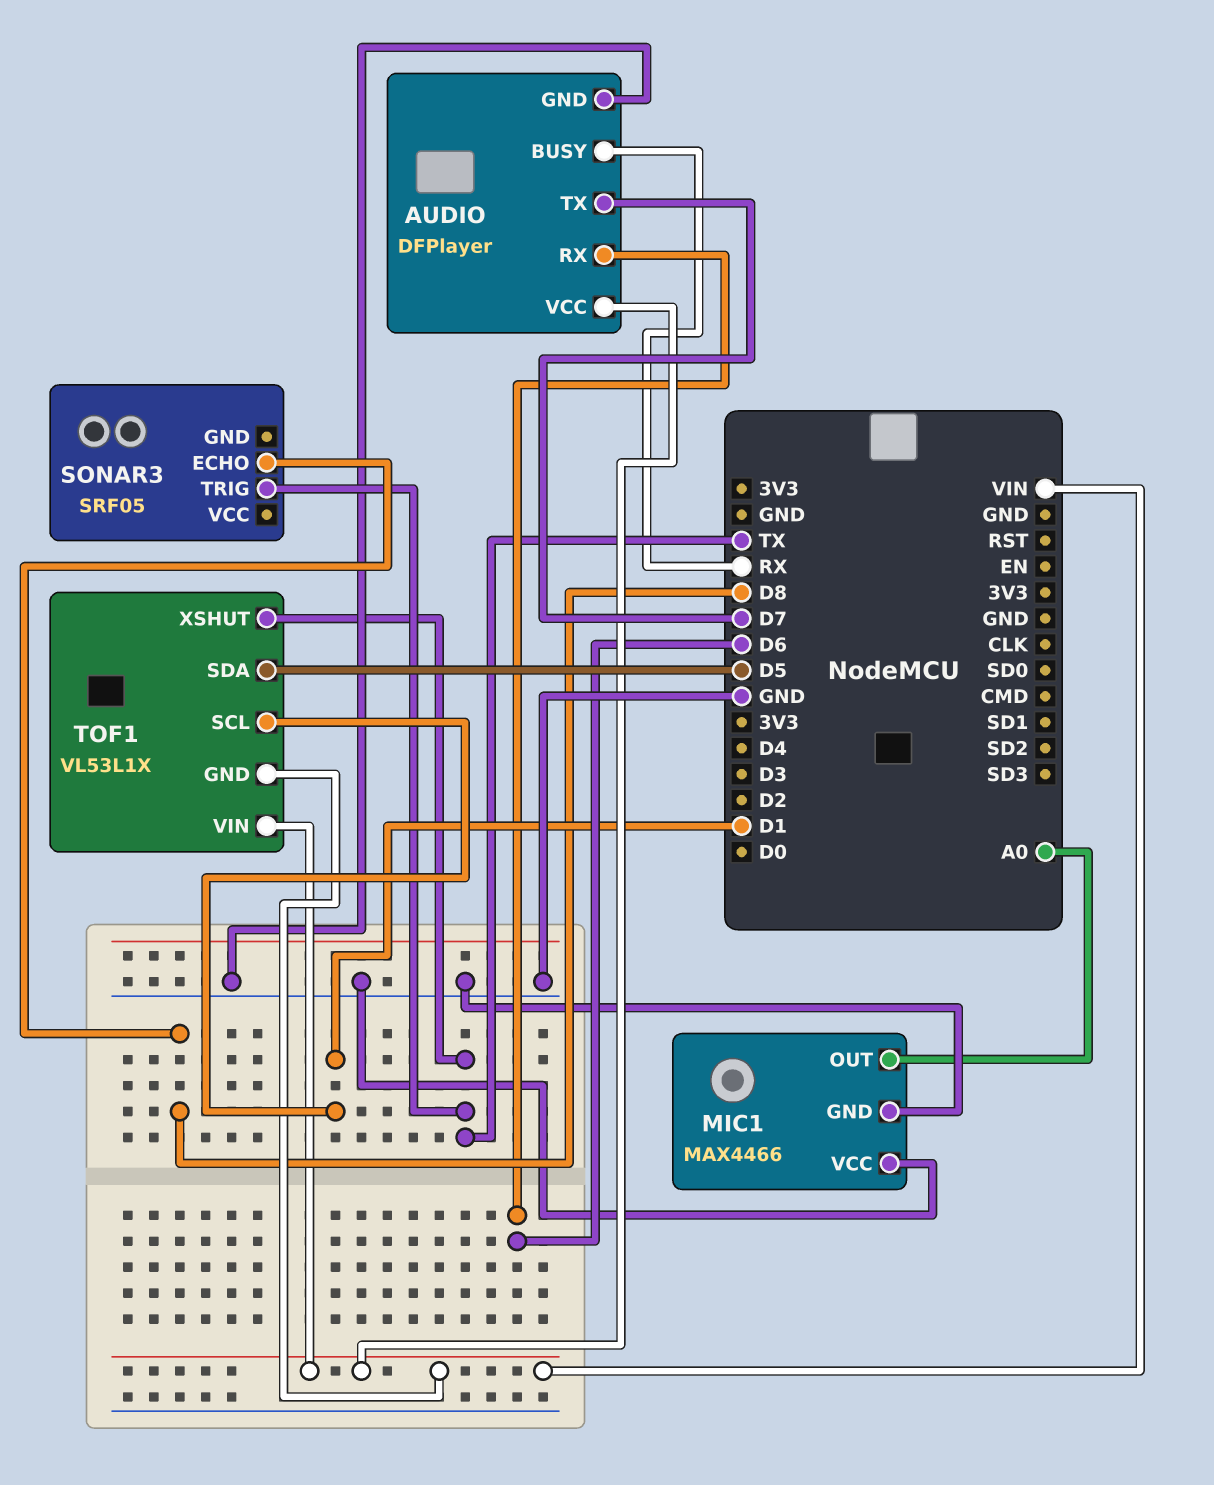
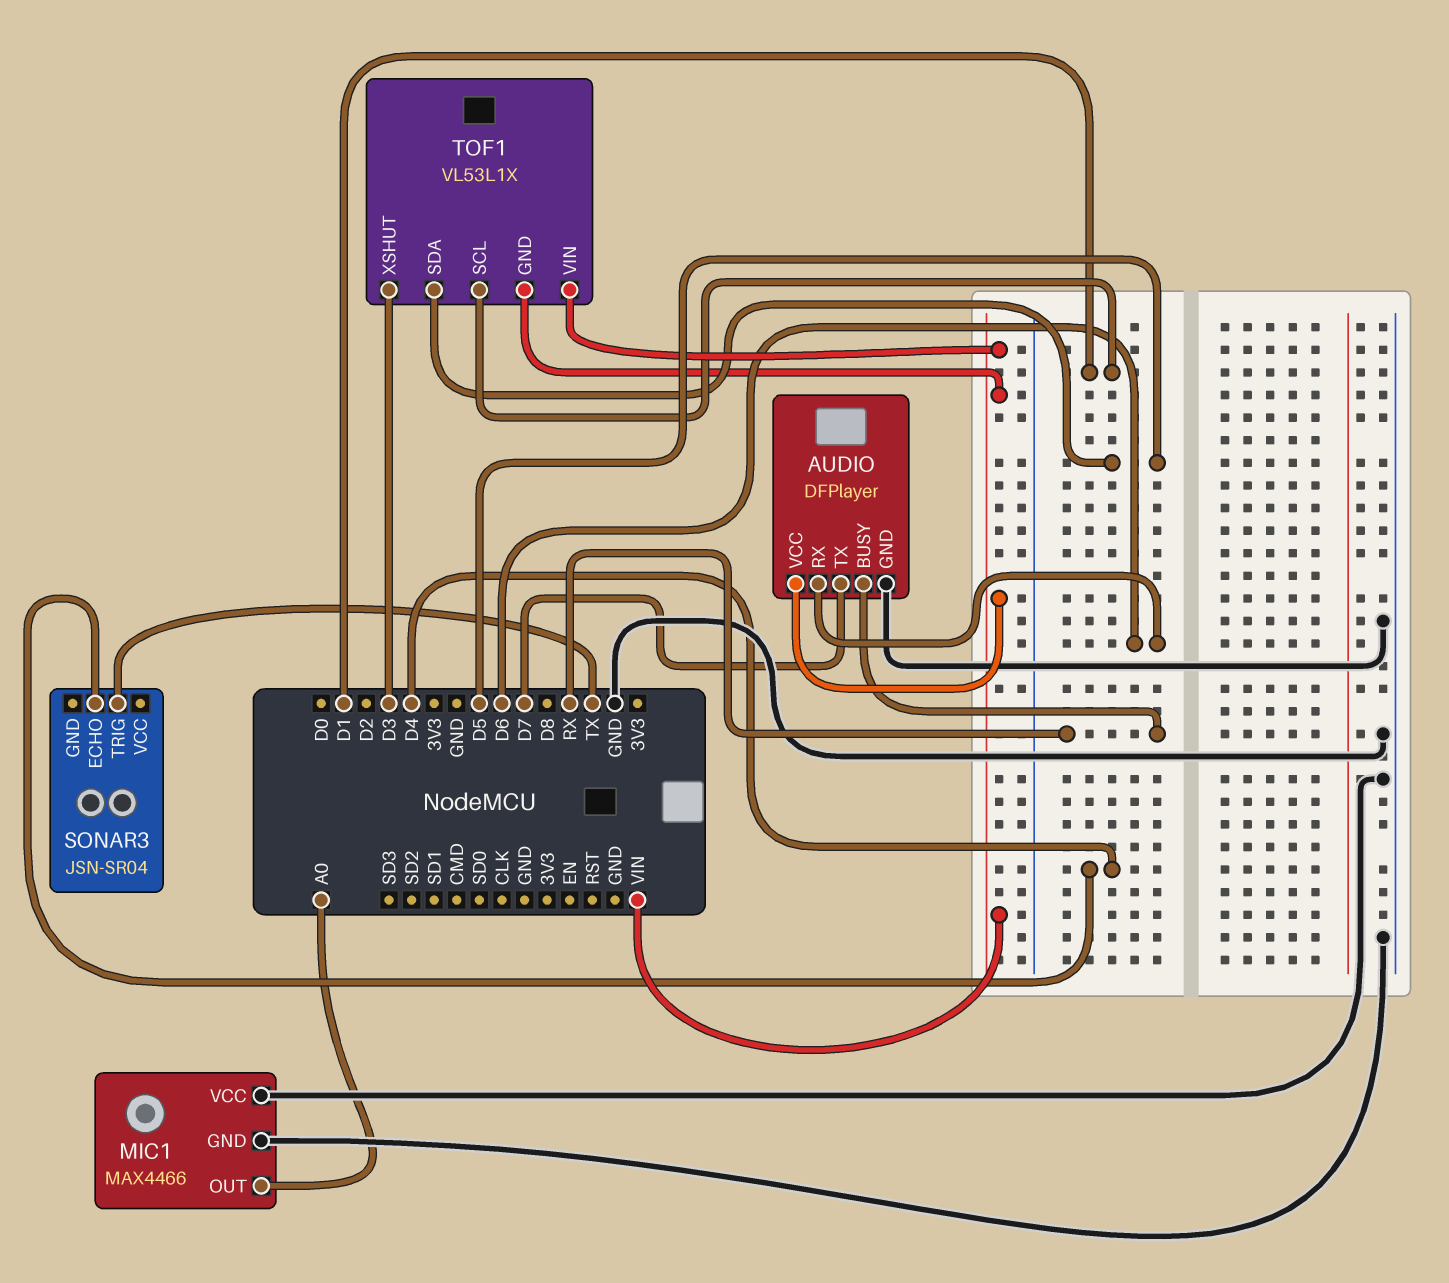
SONAR3: SRF05 -> JSN-SR04
SONAR3 pin ECHO: D8 -> D4
TOF1 pin XSHUT: TX -> D3

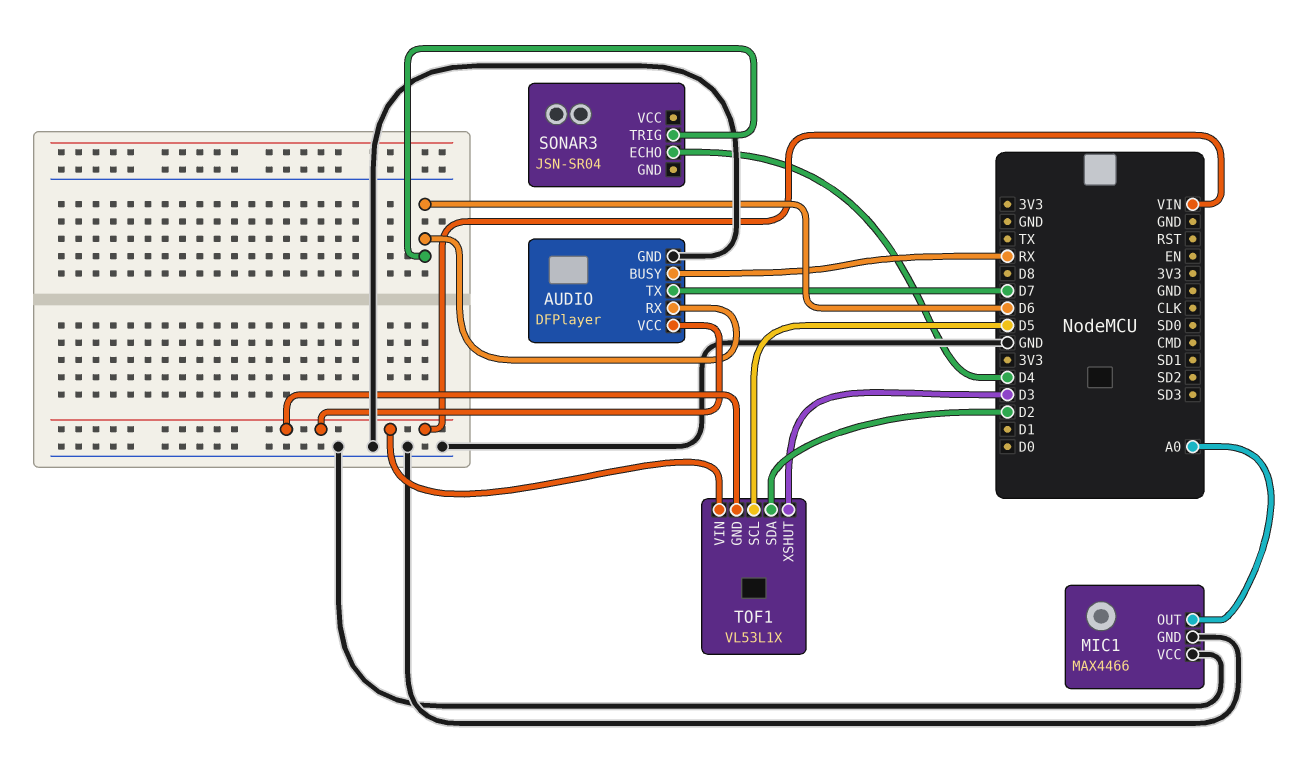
SONAR3 pin TRIG: TX -> D6
TOF1 pin SCL: D1 -> D5
TOF1 pin SDA: D5 -> D2

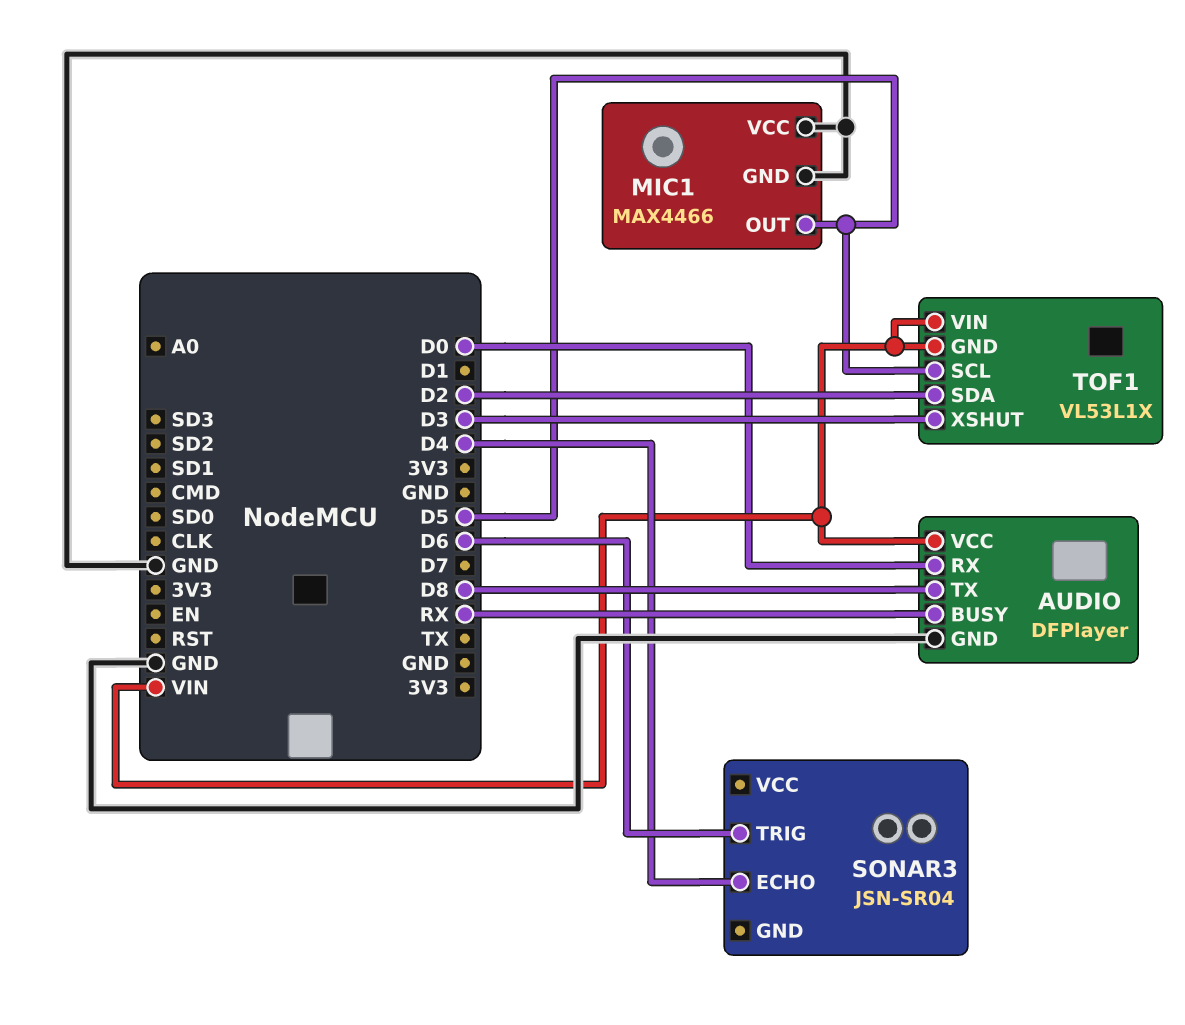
AUDIO pin RX: D6 -> D0
AUDIO pin TX: D7 -> D8
MIC1 pin OUT: A0 -> D5

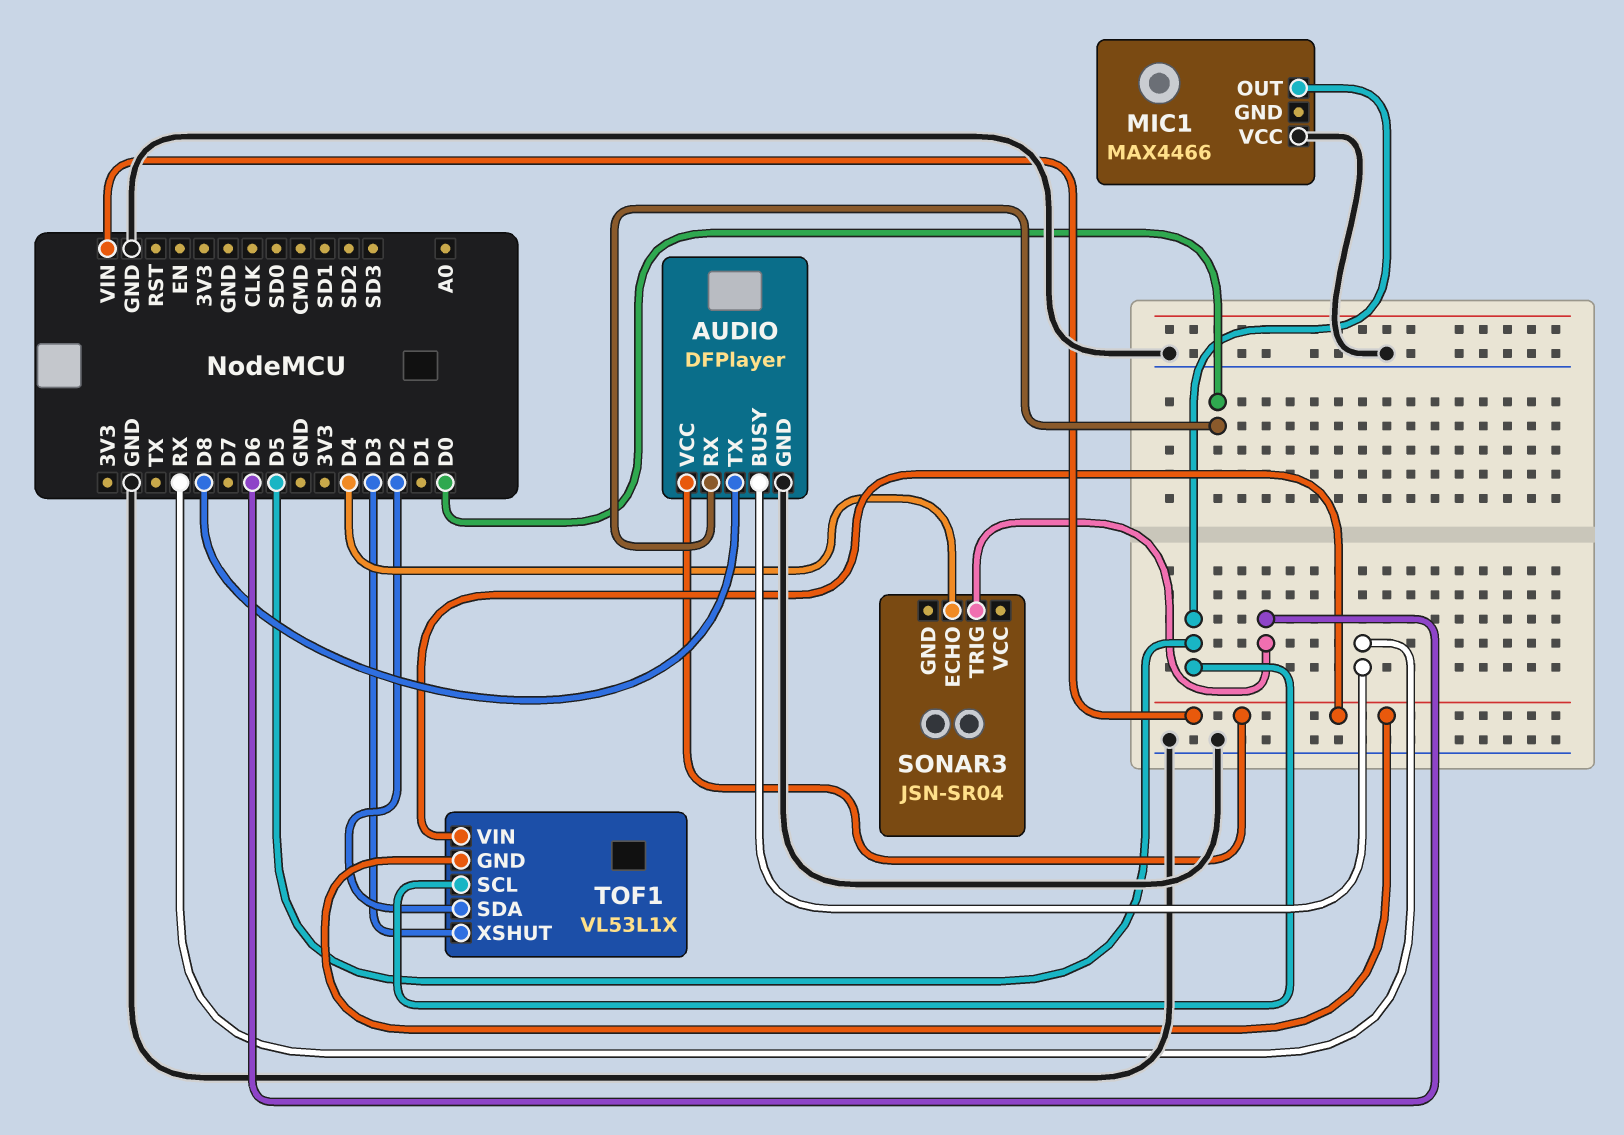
MIC1 pin GND: GND -> none

